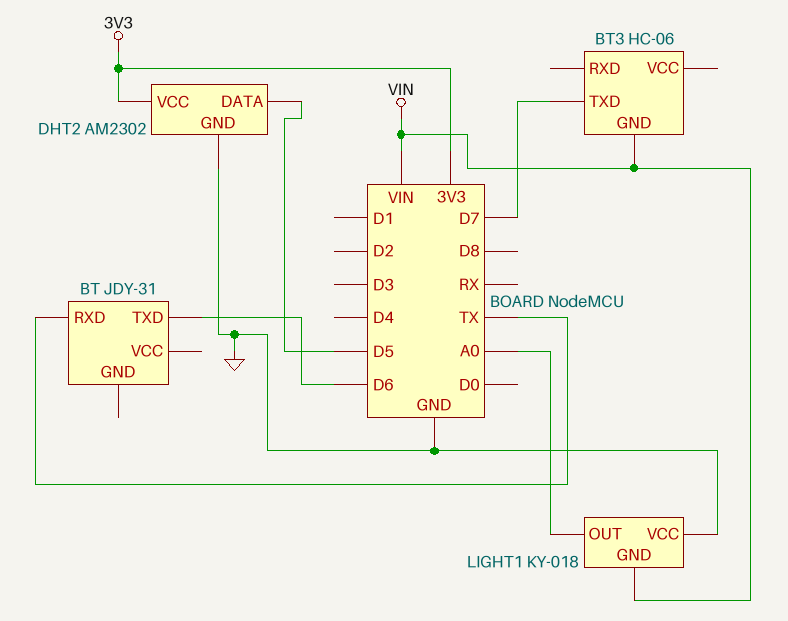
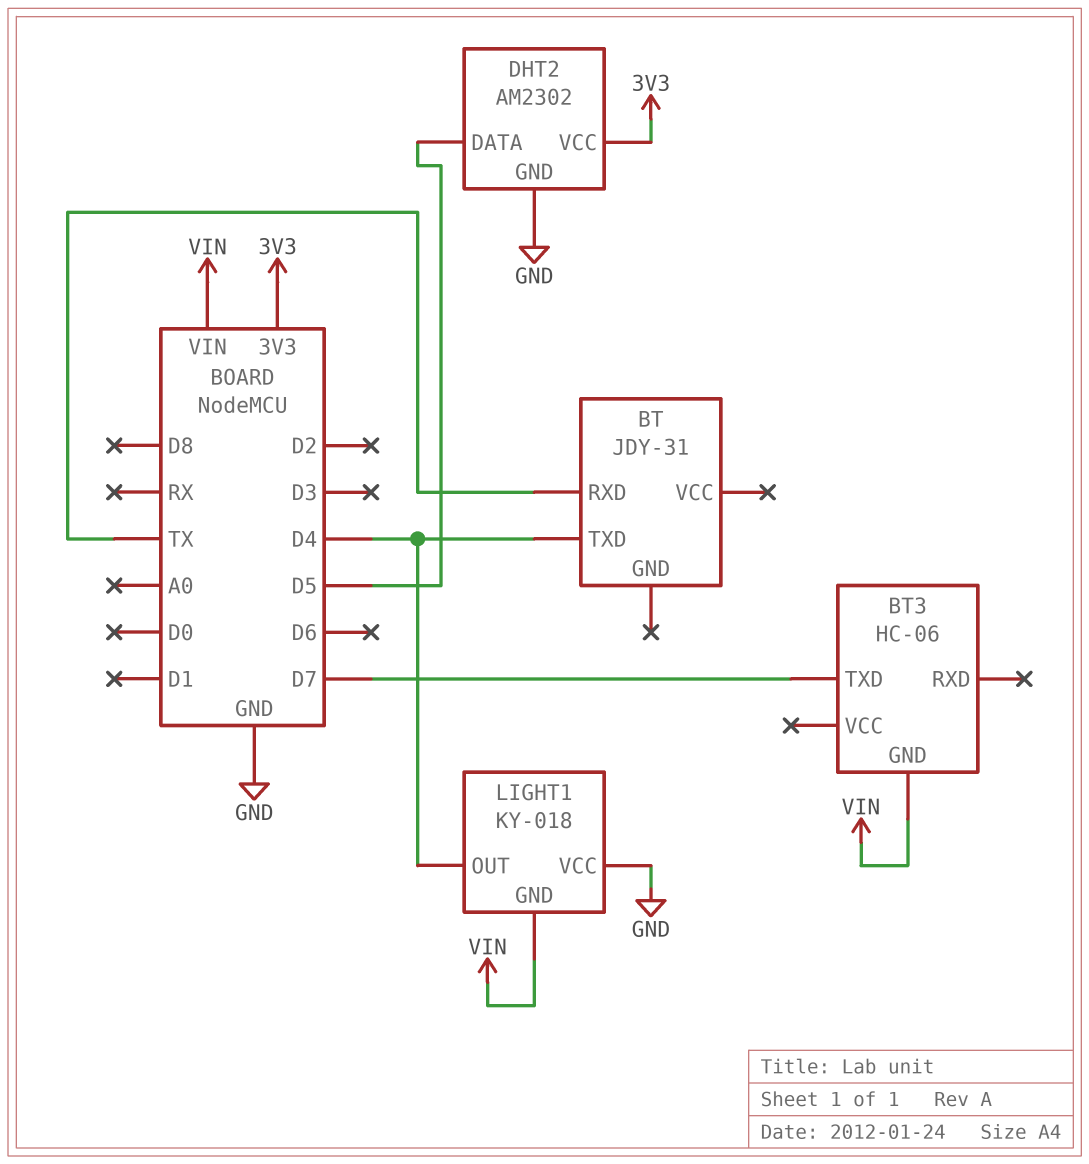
BT pin TXD: D6 -> D4
LIGHT1 pin OUT: A0 -> D4

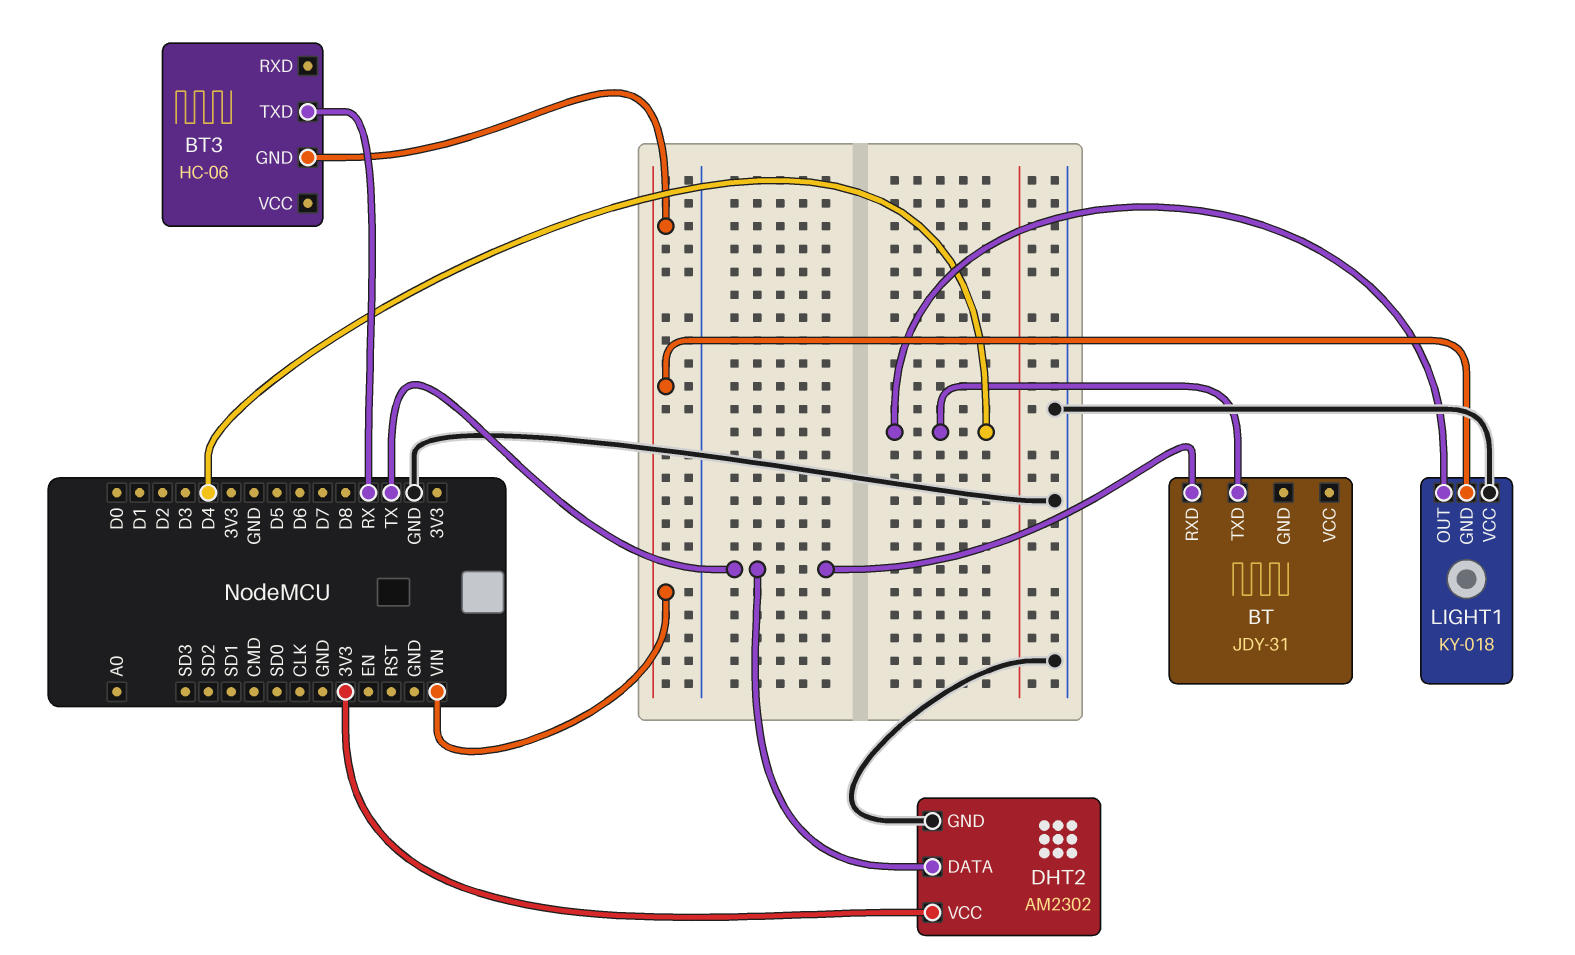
BT3 pin TXD: D7 -> RX
DHT2 pin DATA: D5 -> TX

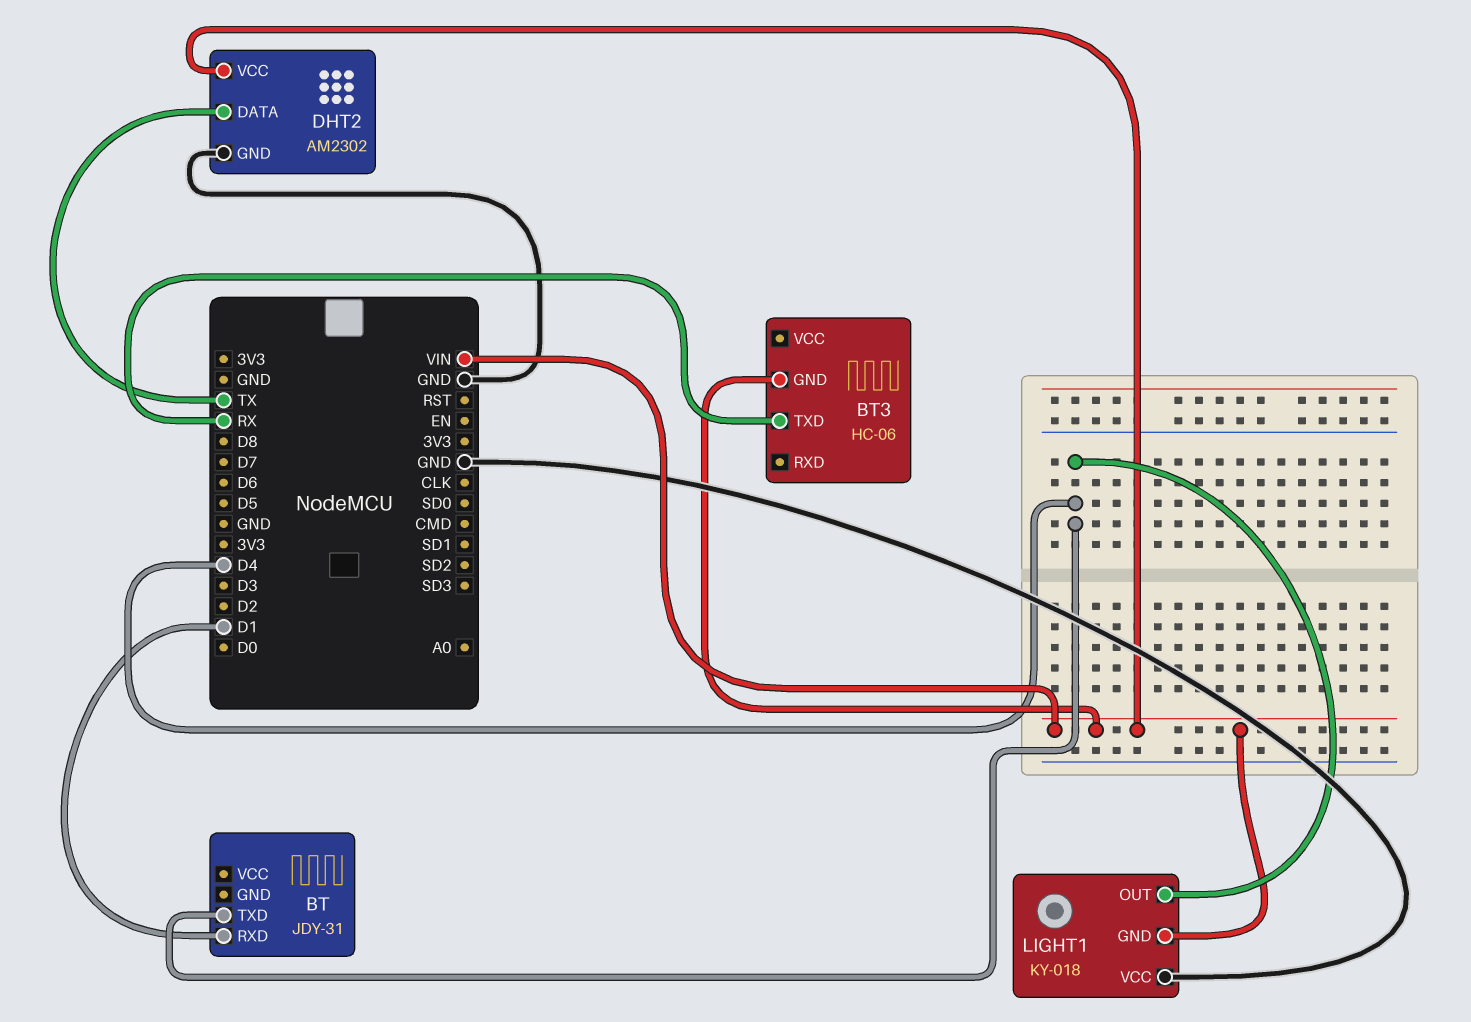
BT pin RXD: TX -> D1
DHT2 pin VCC: 3V3 -> VIN

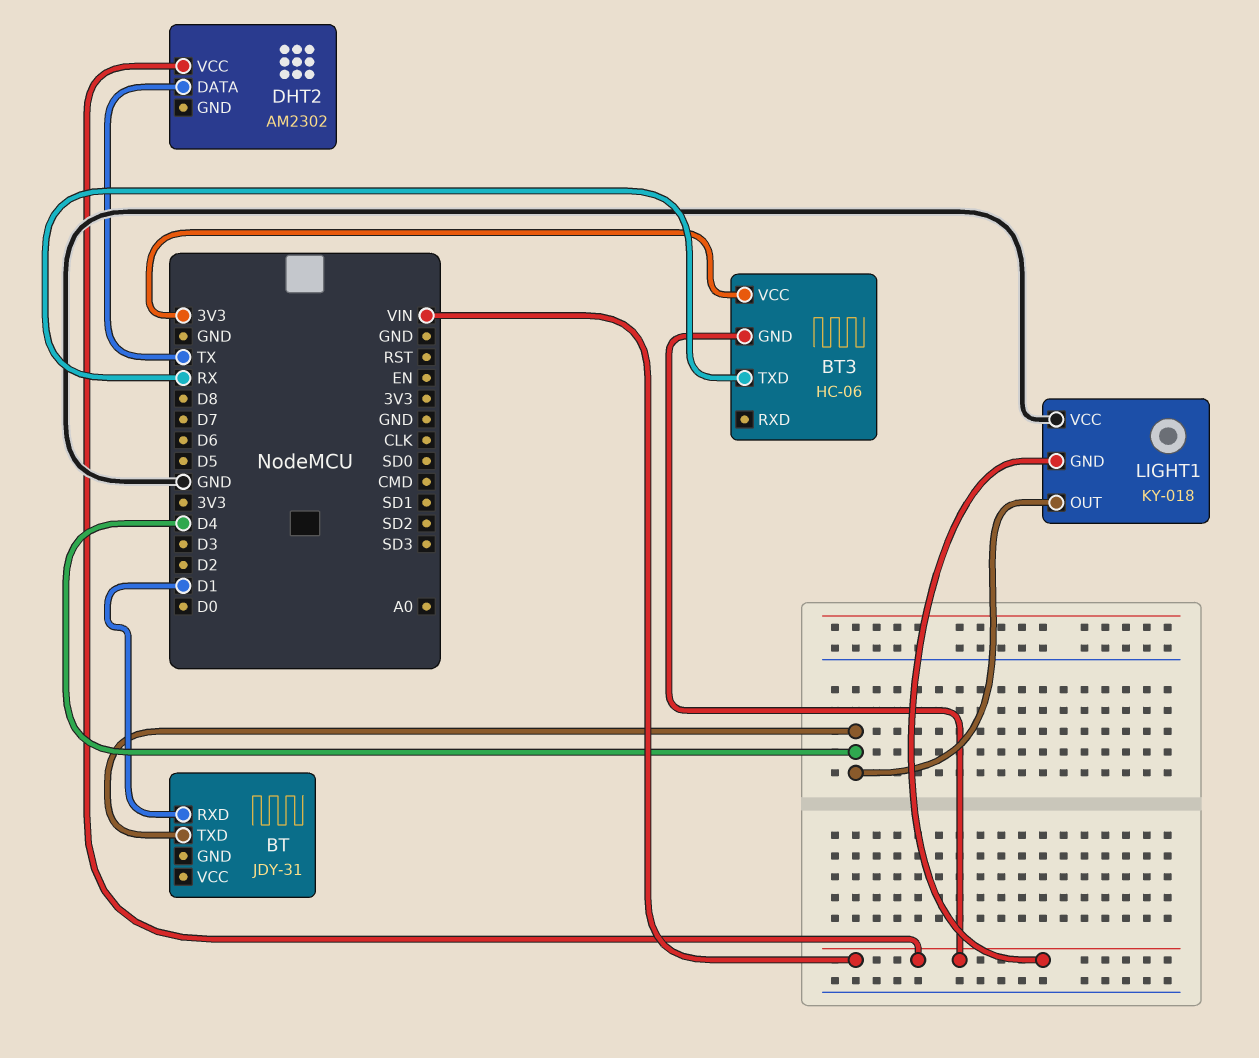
BT3 pin VCC: none -> 3V3
DHT2 pin GND: GND -> none

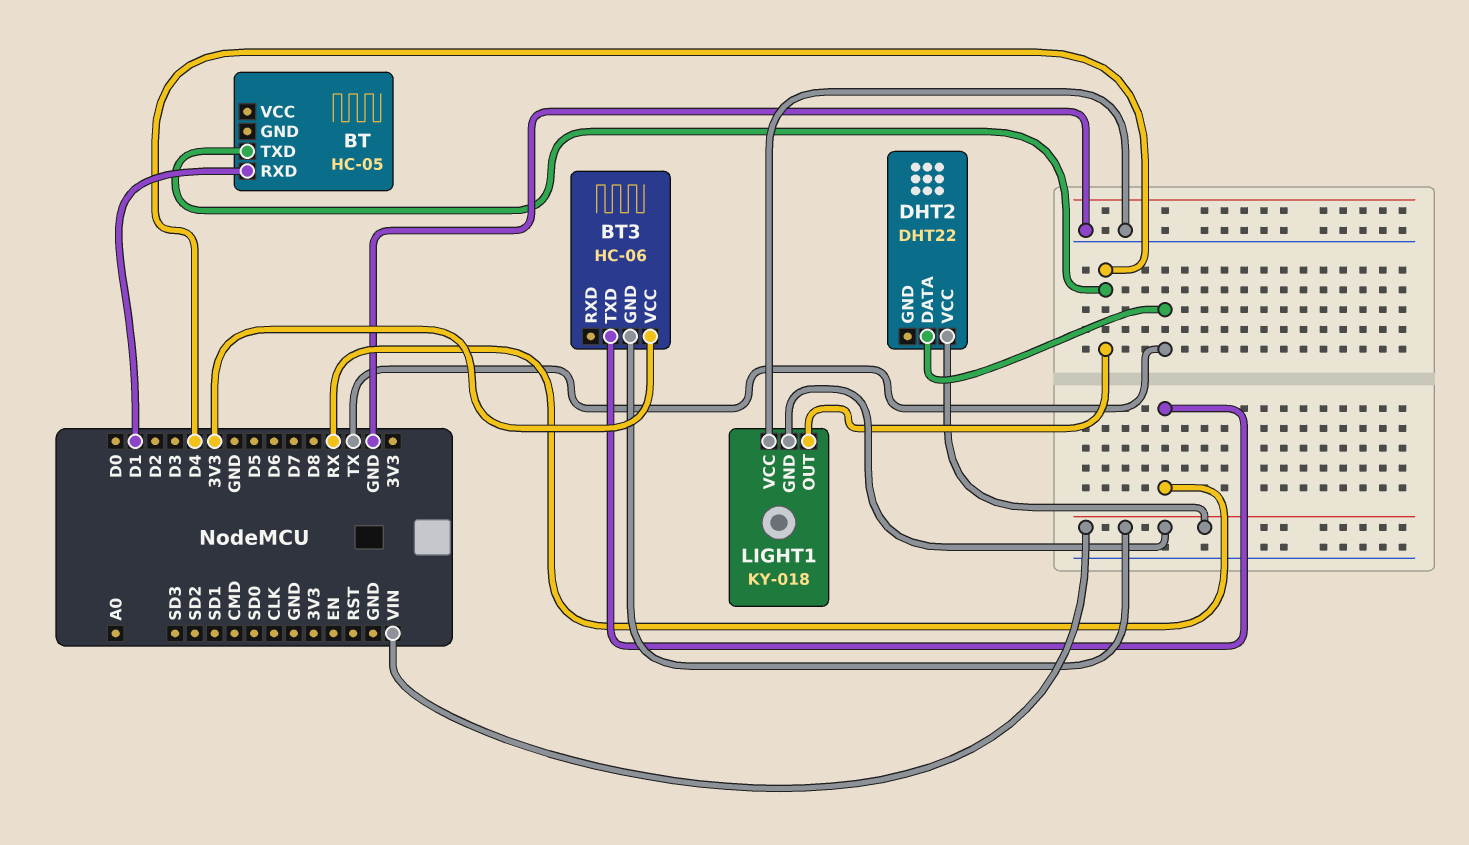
BT: JDY-31 -> HC-05
DHT2: AM2302 -> DHT22

